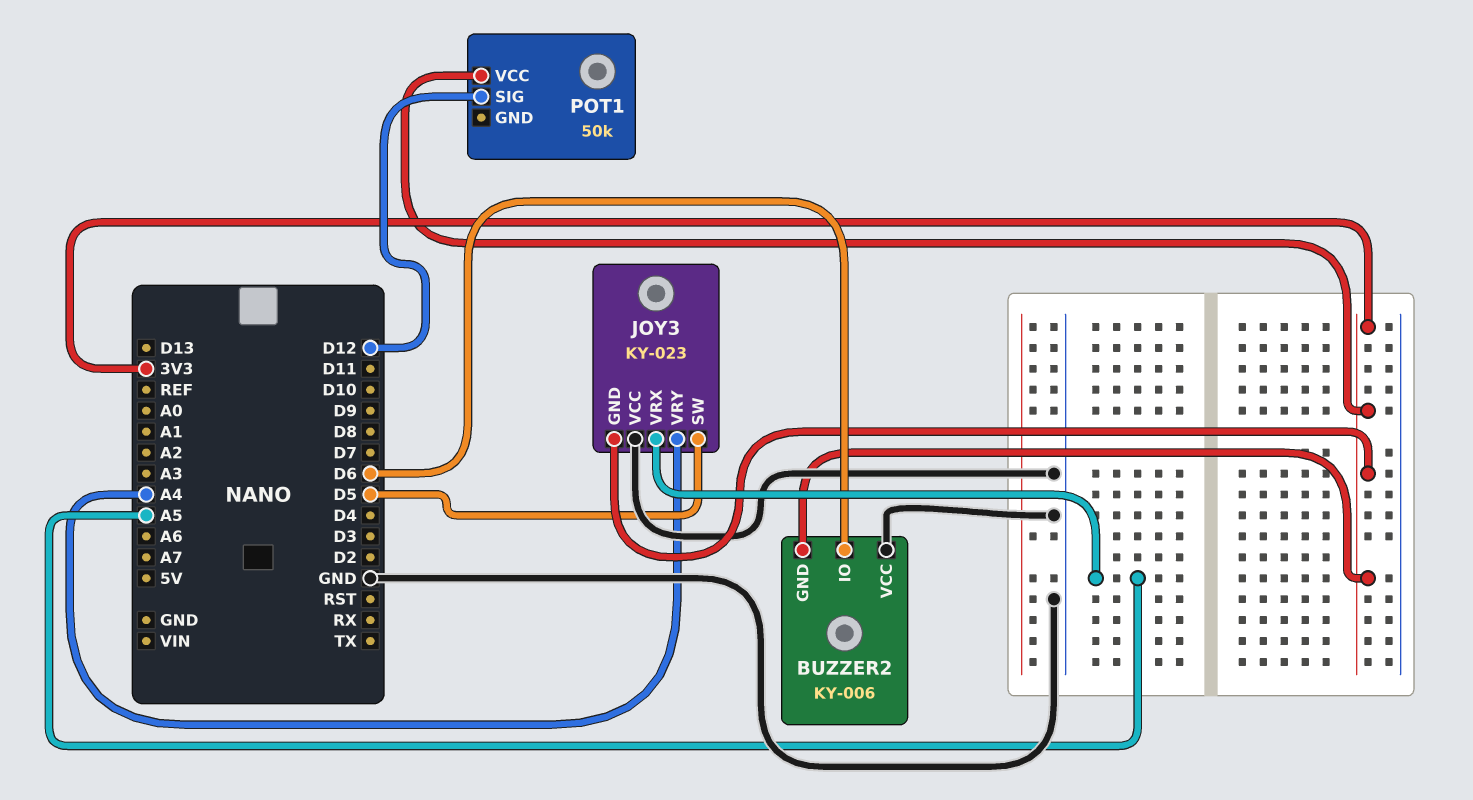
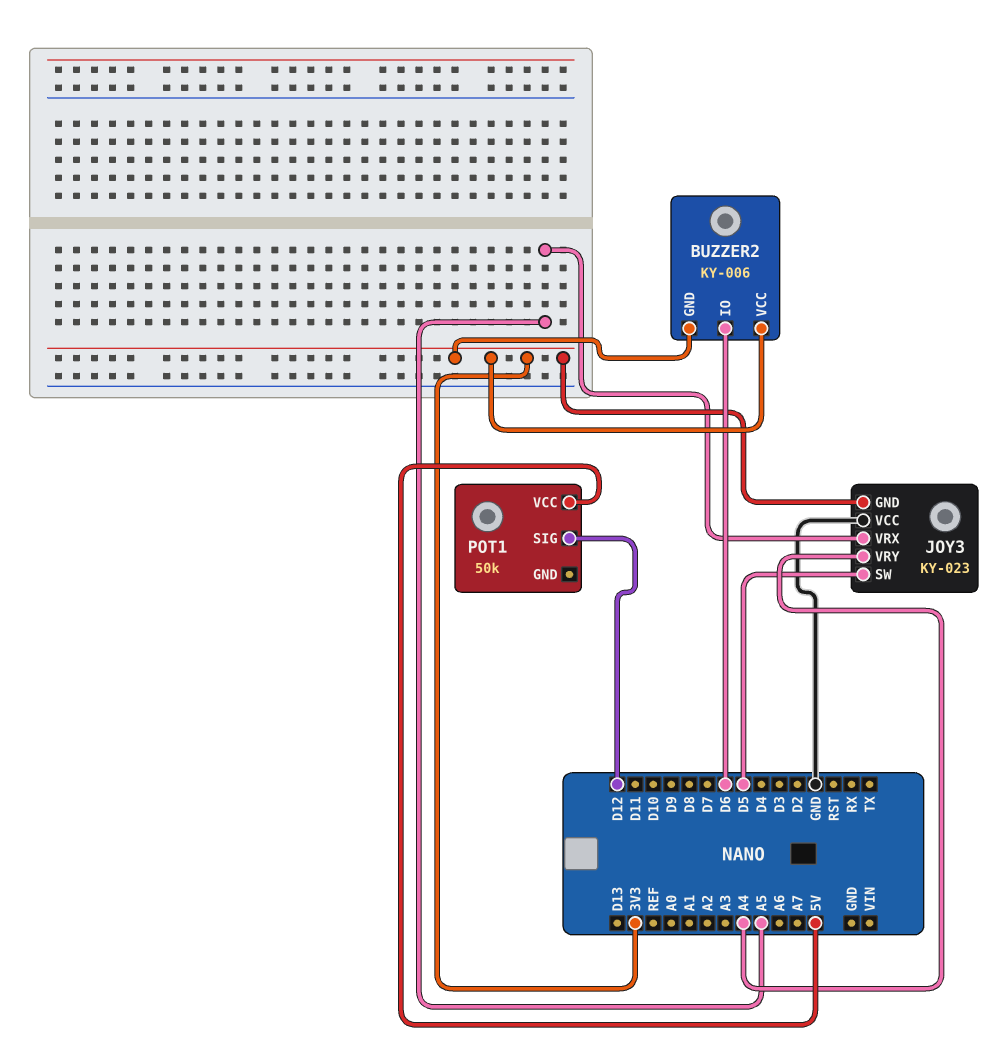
BUZZER2 pin VCC: GND -> 3V3
POT1 pin VCC: 3V3 -> 5V

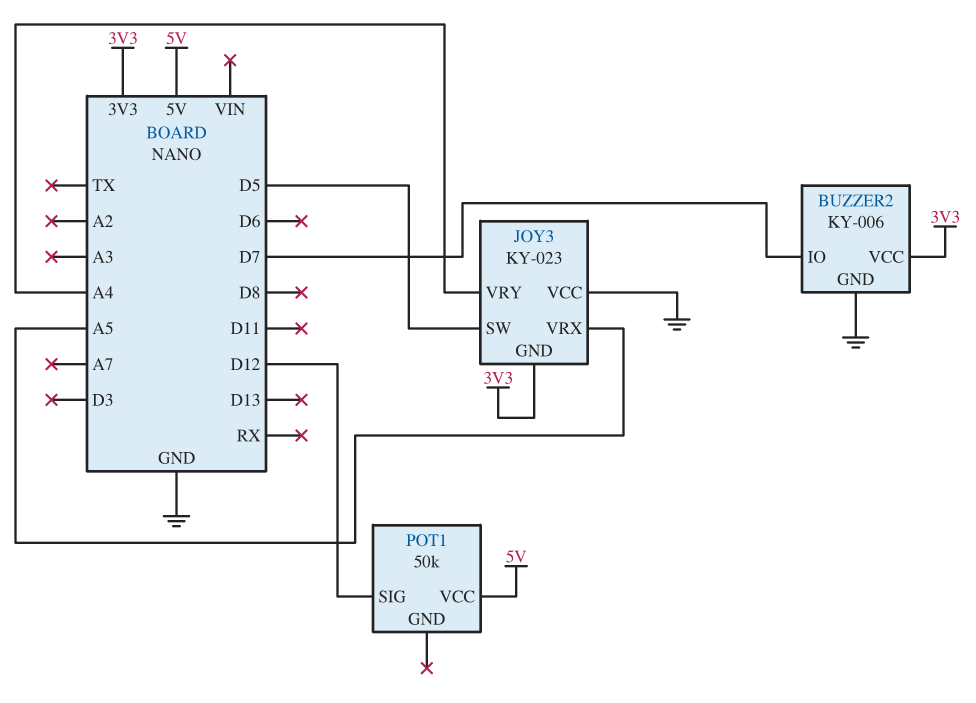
BUZZER2 pin GND: 3V3 -> GND
BUZZER2 pin IO: D6 -> D7

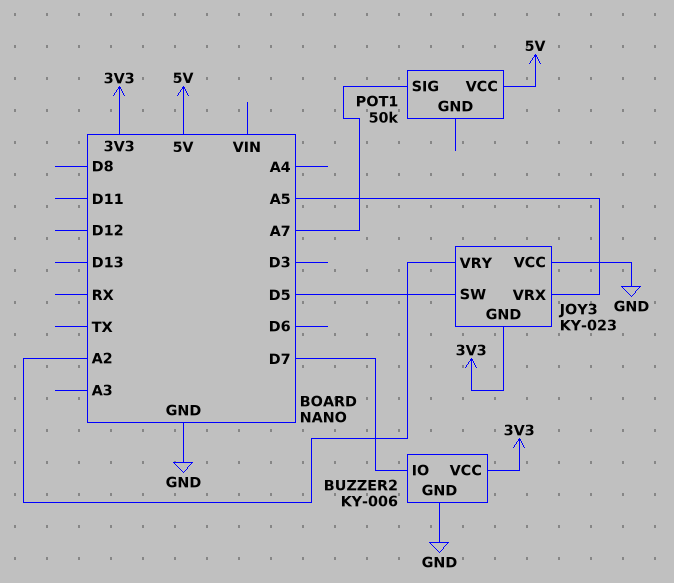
JOY3 pin VRY: A4 -> A2
POT1 pin SIG: D12 -> A7

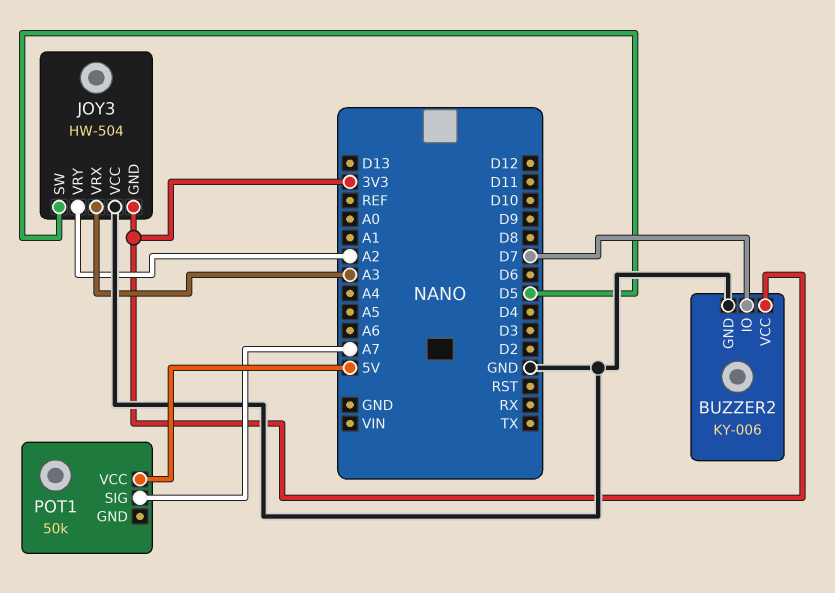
JOY3: KY-023 -> HW-504
JOY3 pin VRX: A5 -> A3

